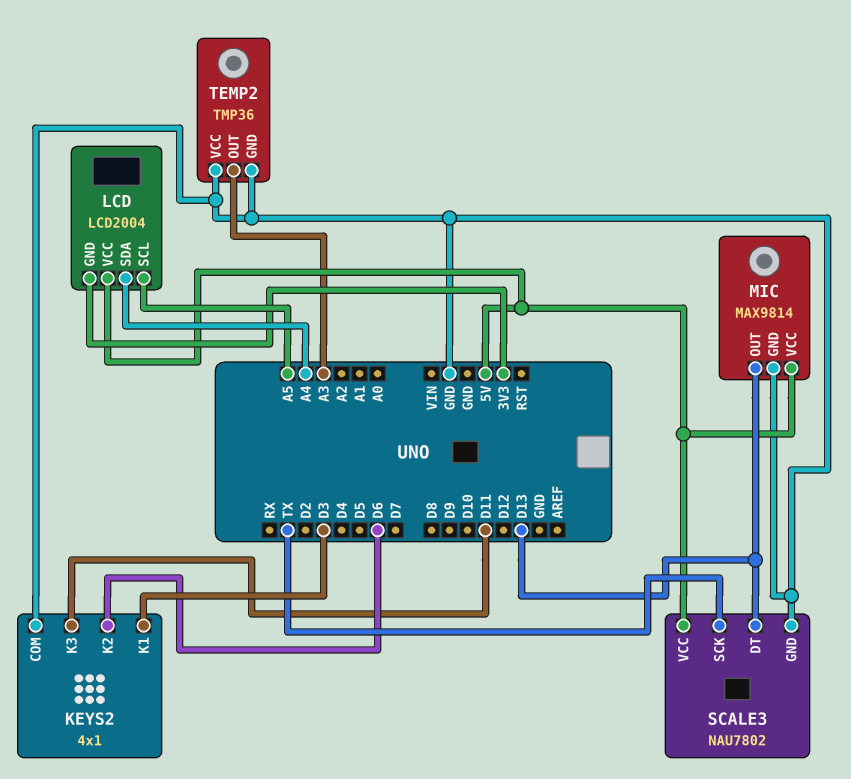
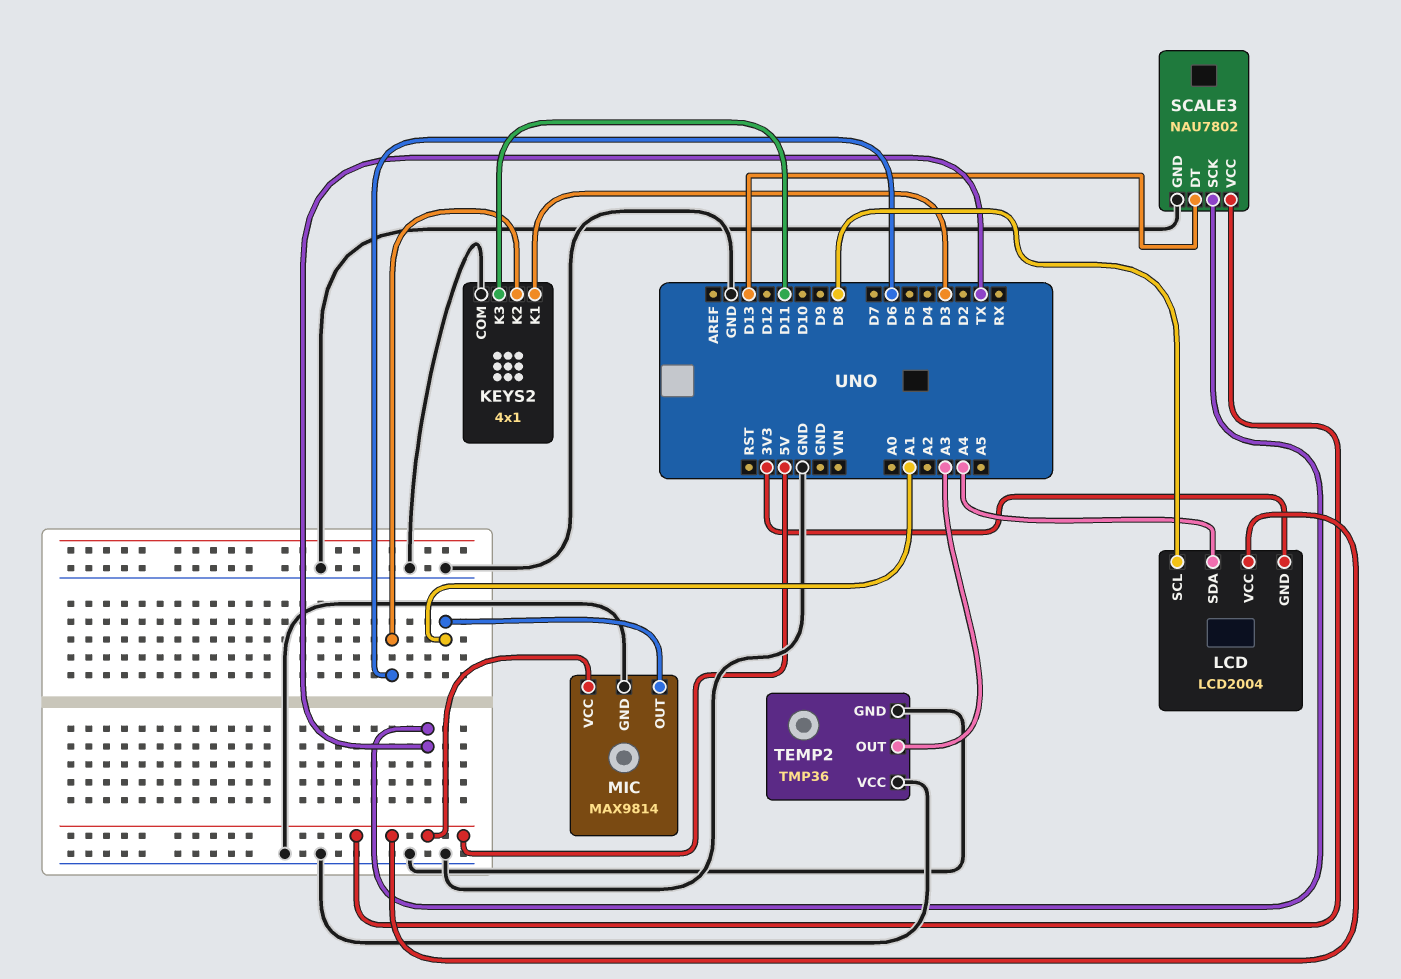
LCD pin SCL: A5 -> D8
MIC pin OUT: D13 -> A1

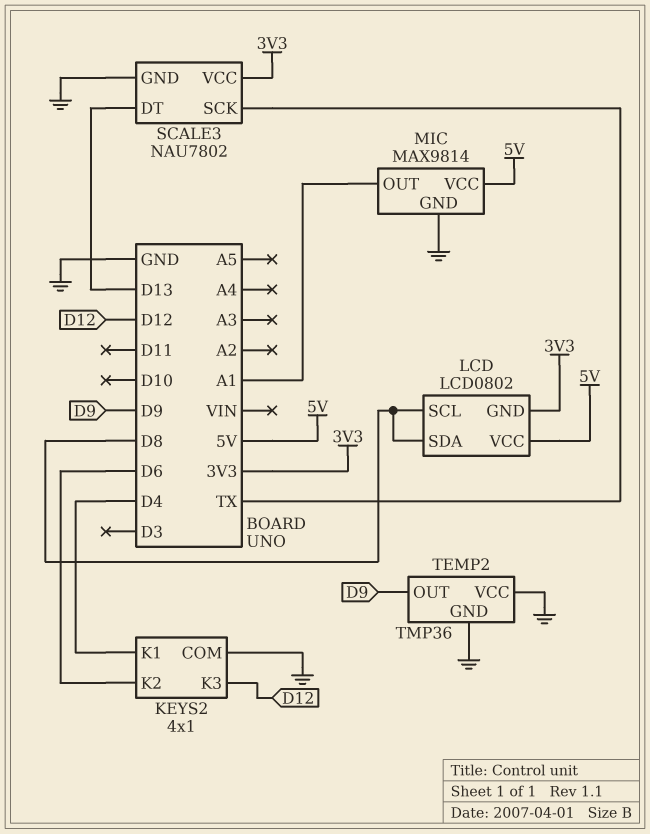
KEYS2 pin K1: D3 -> D4
KEYS2 pin K3: D11 -> D12
LCD: LCD2004 -> LCD0802
LCD pin SDA: A4 -> D8
SCALE3 pin VCC: 5V -> 3V3
TEMP2 pin OUT: A3 -> D9

